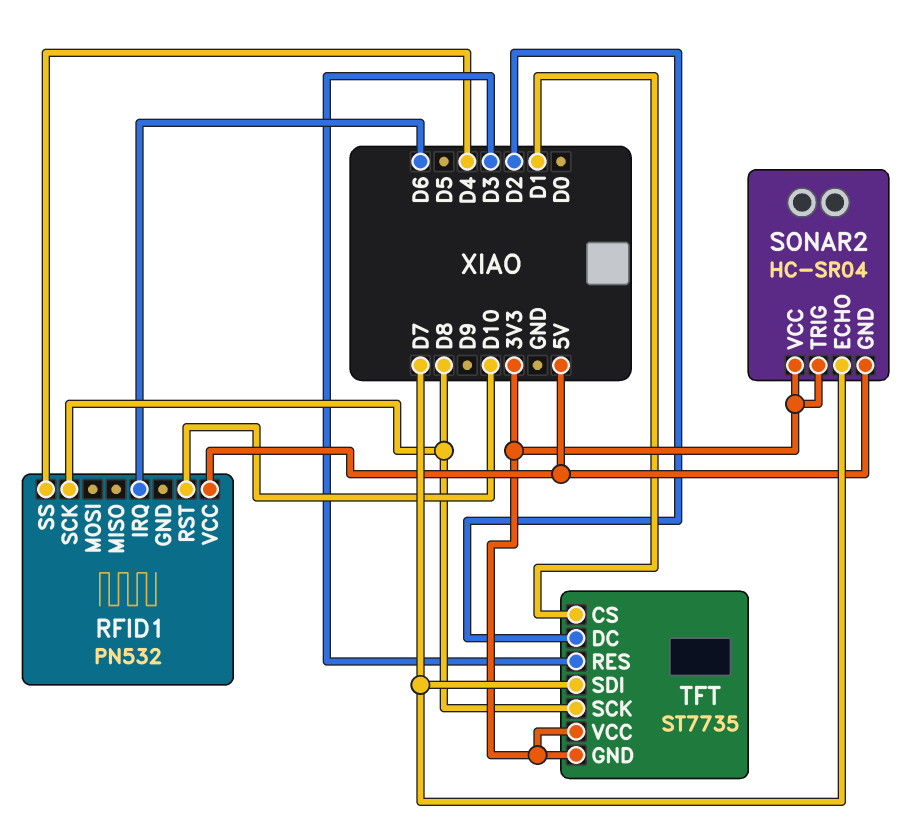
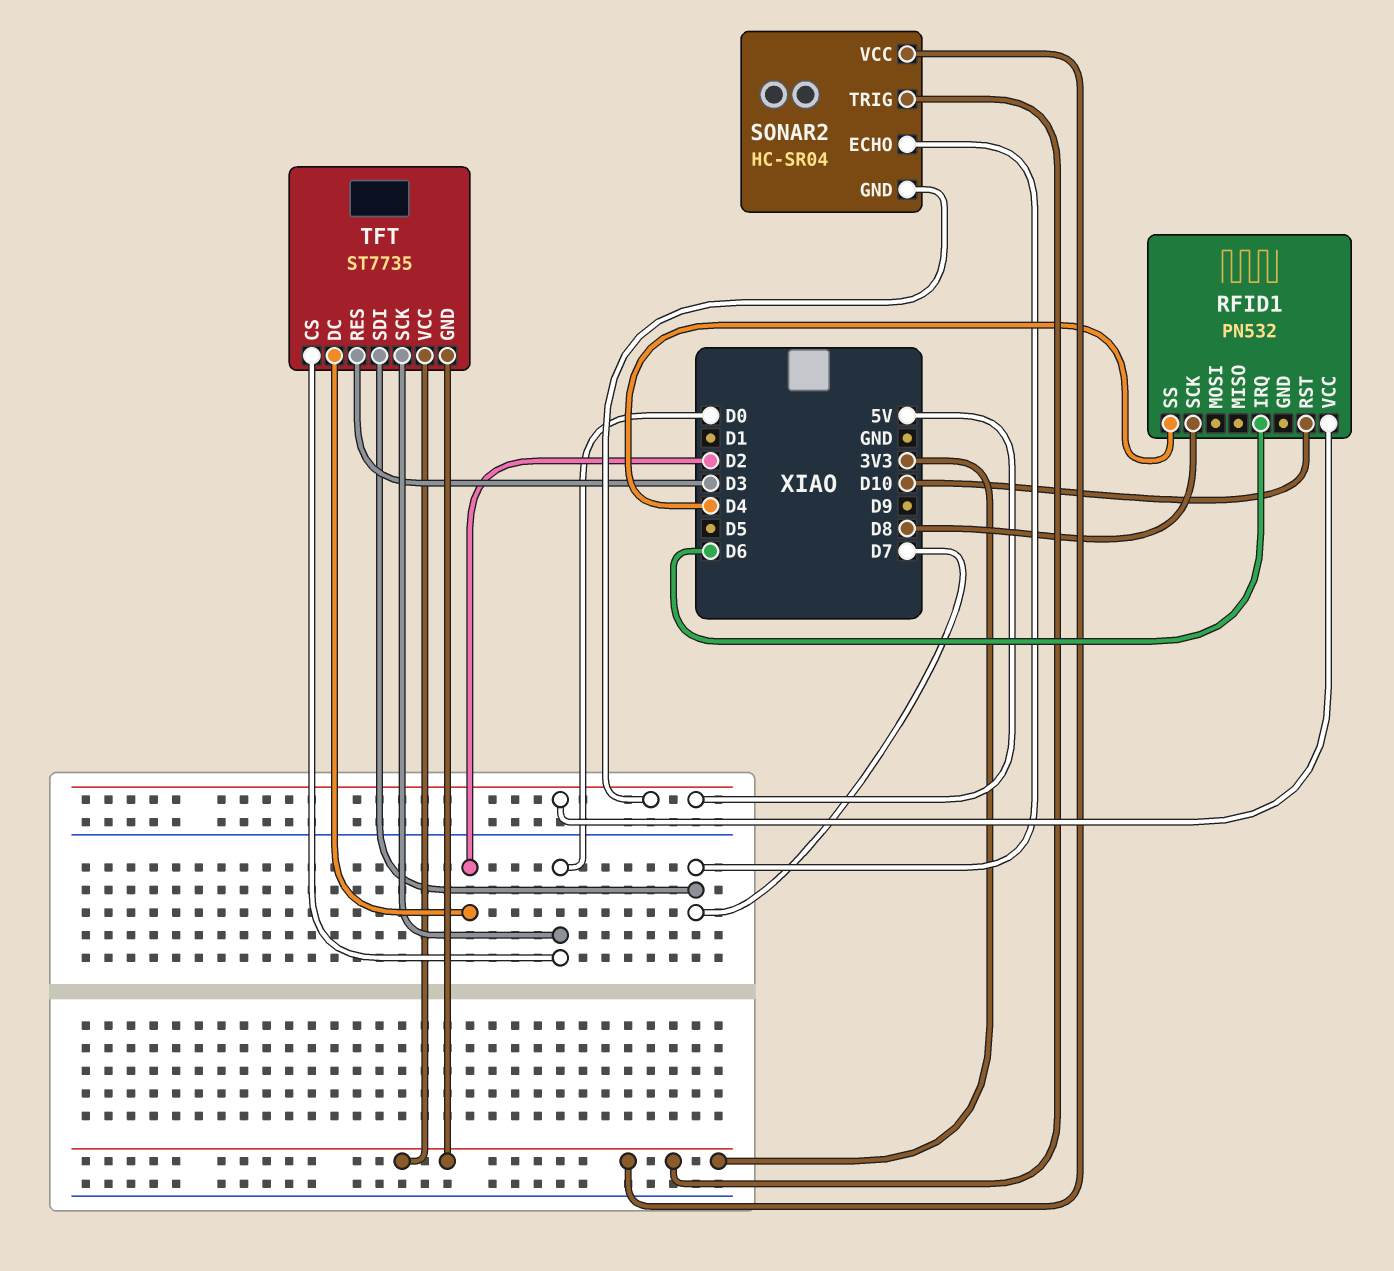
TFT pin CS: D1 -> D0
TFT pin SCK: D8 -> D0

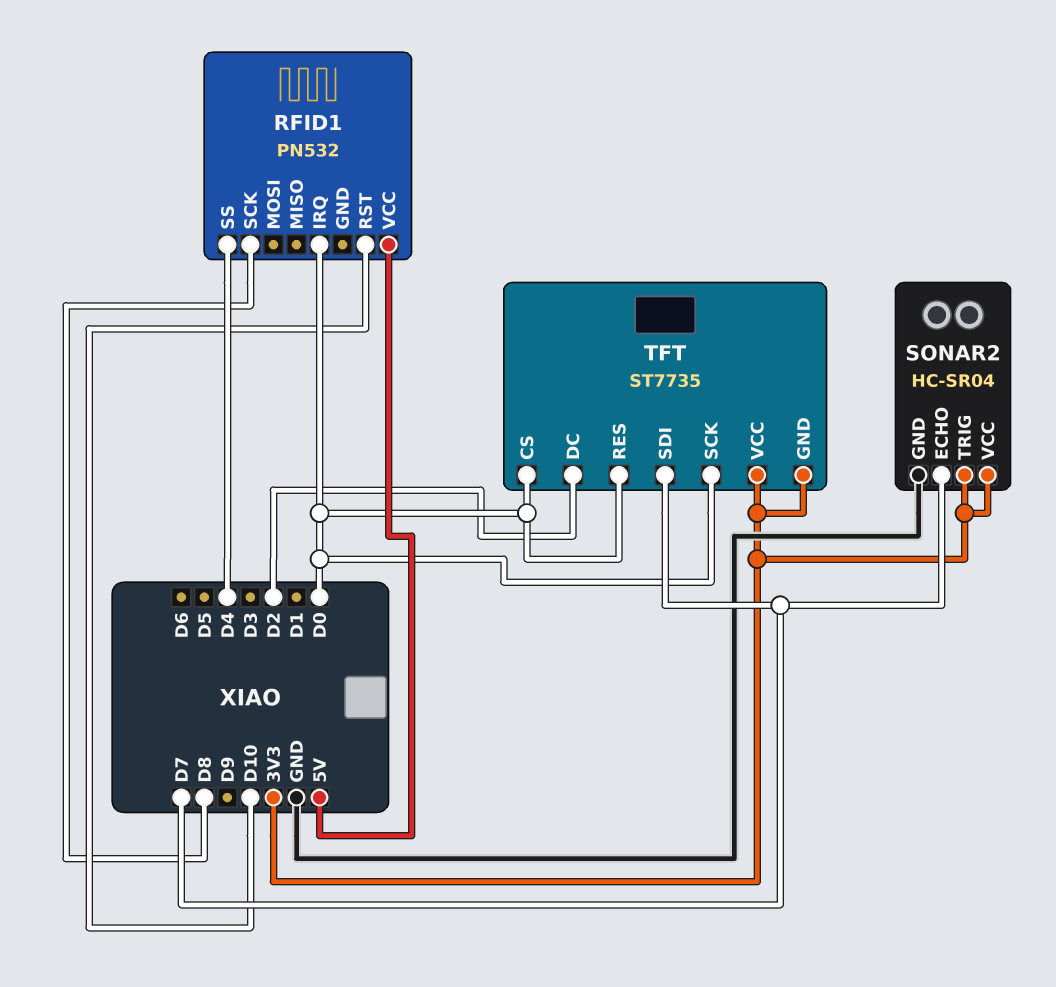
RFID1 pin IRQ: D6 -> D0
SONAR2 pin GND: 5V -> GND
TFT pin RES: D3 -> D0

